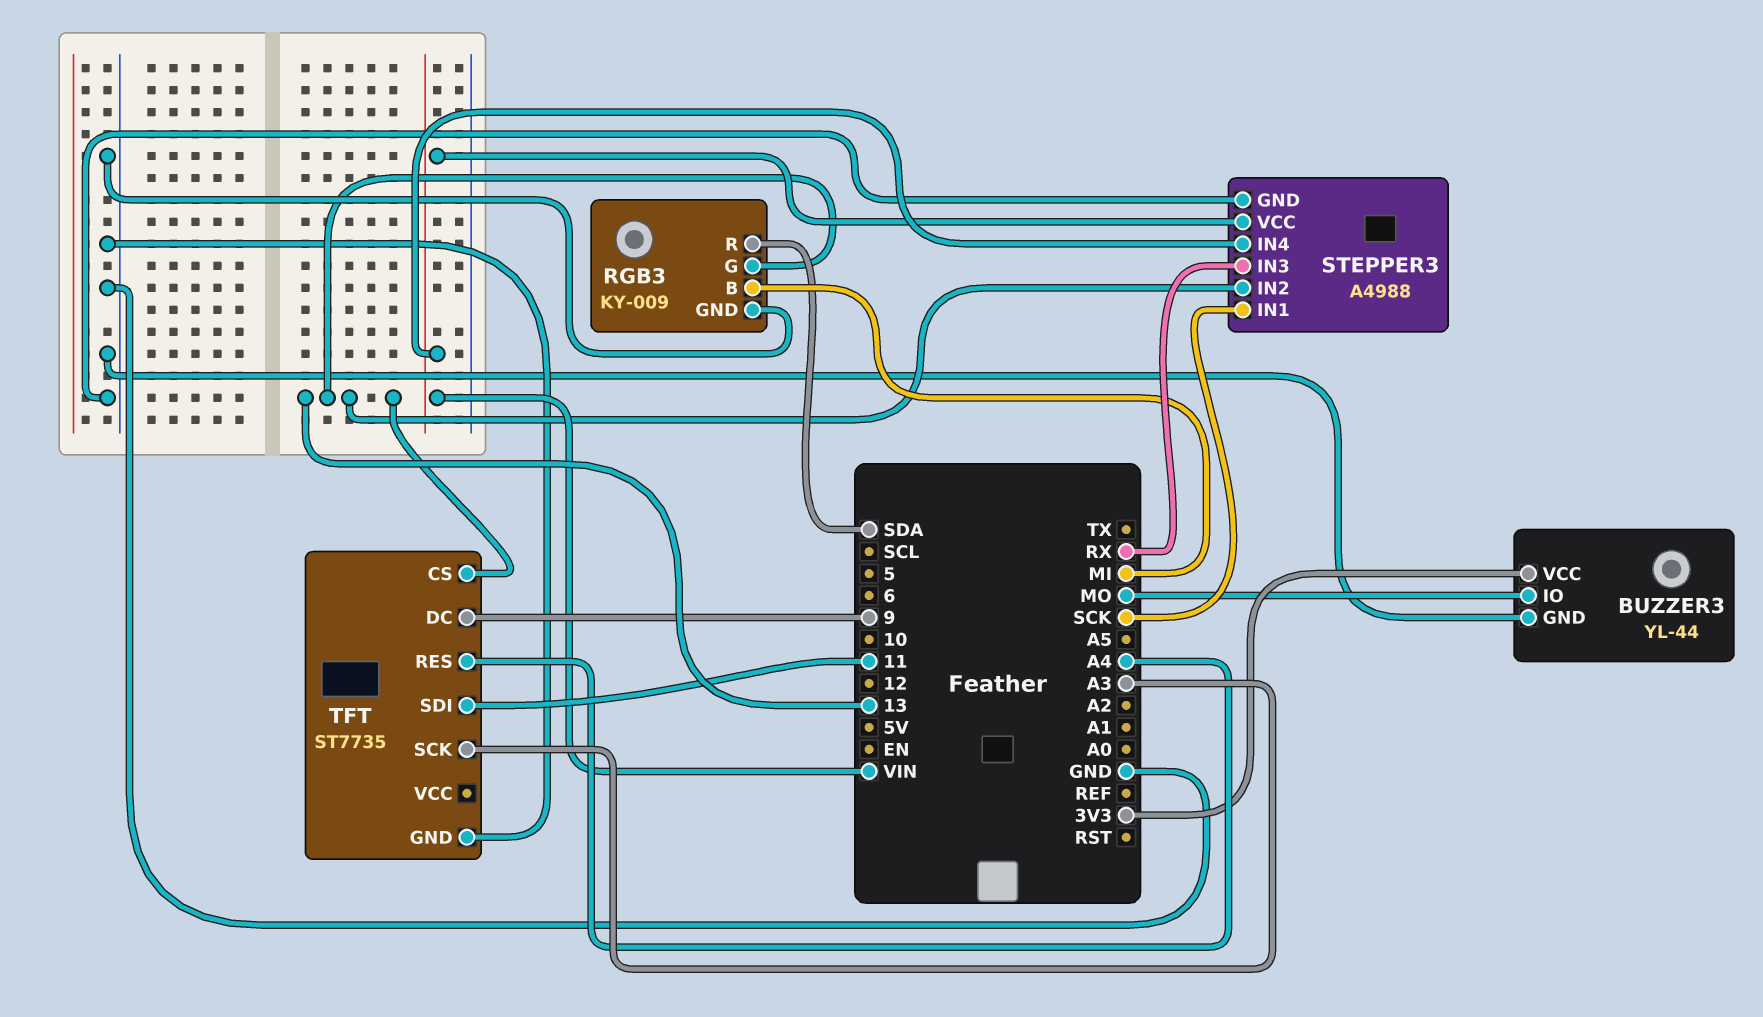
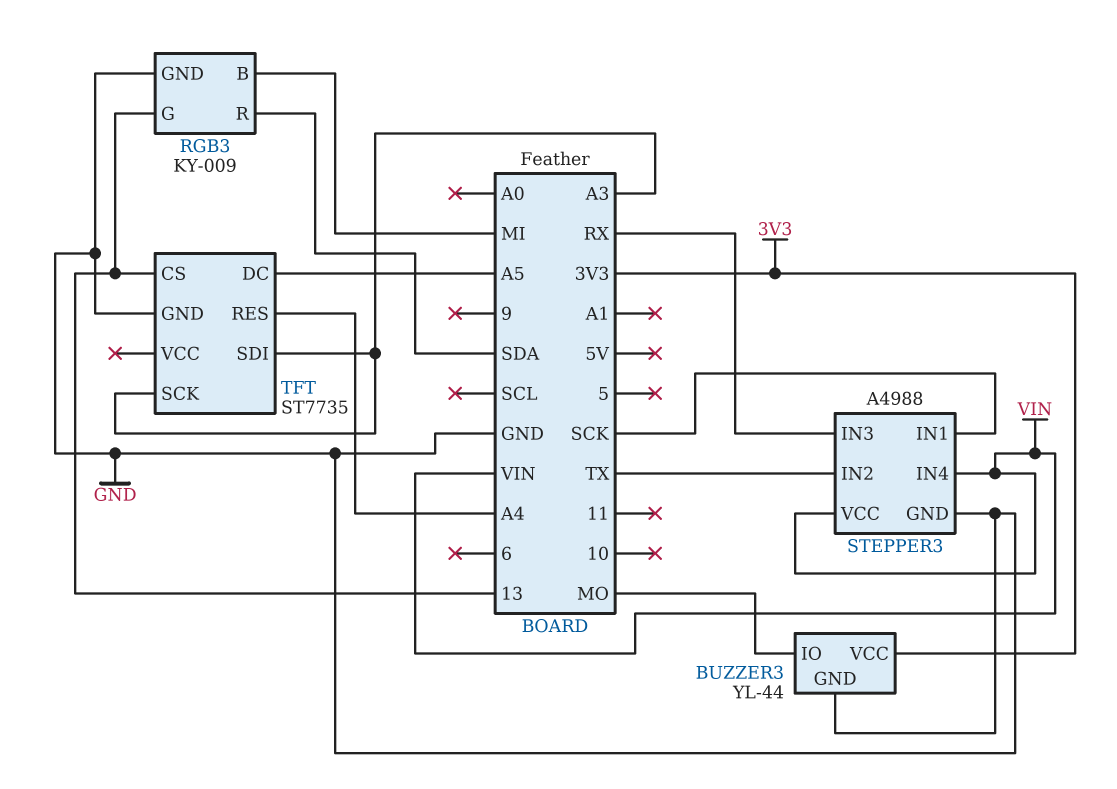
STEPPER3 pin IN2: 13 -> TX
TFT pin DC: 9 -> A5
TFT pin SDI: 11 -> A3

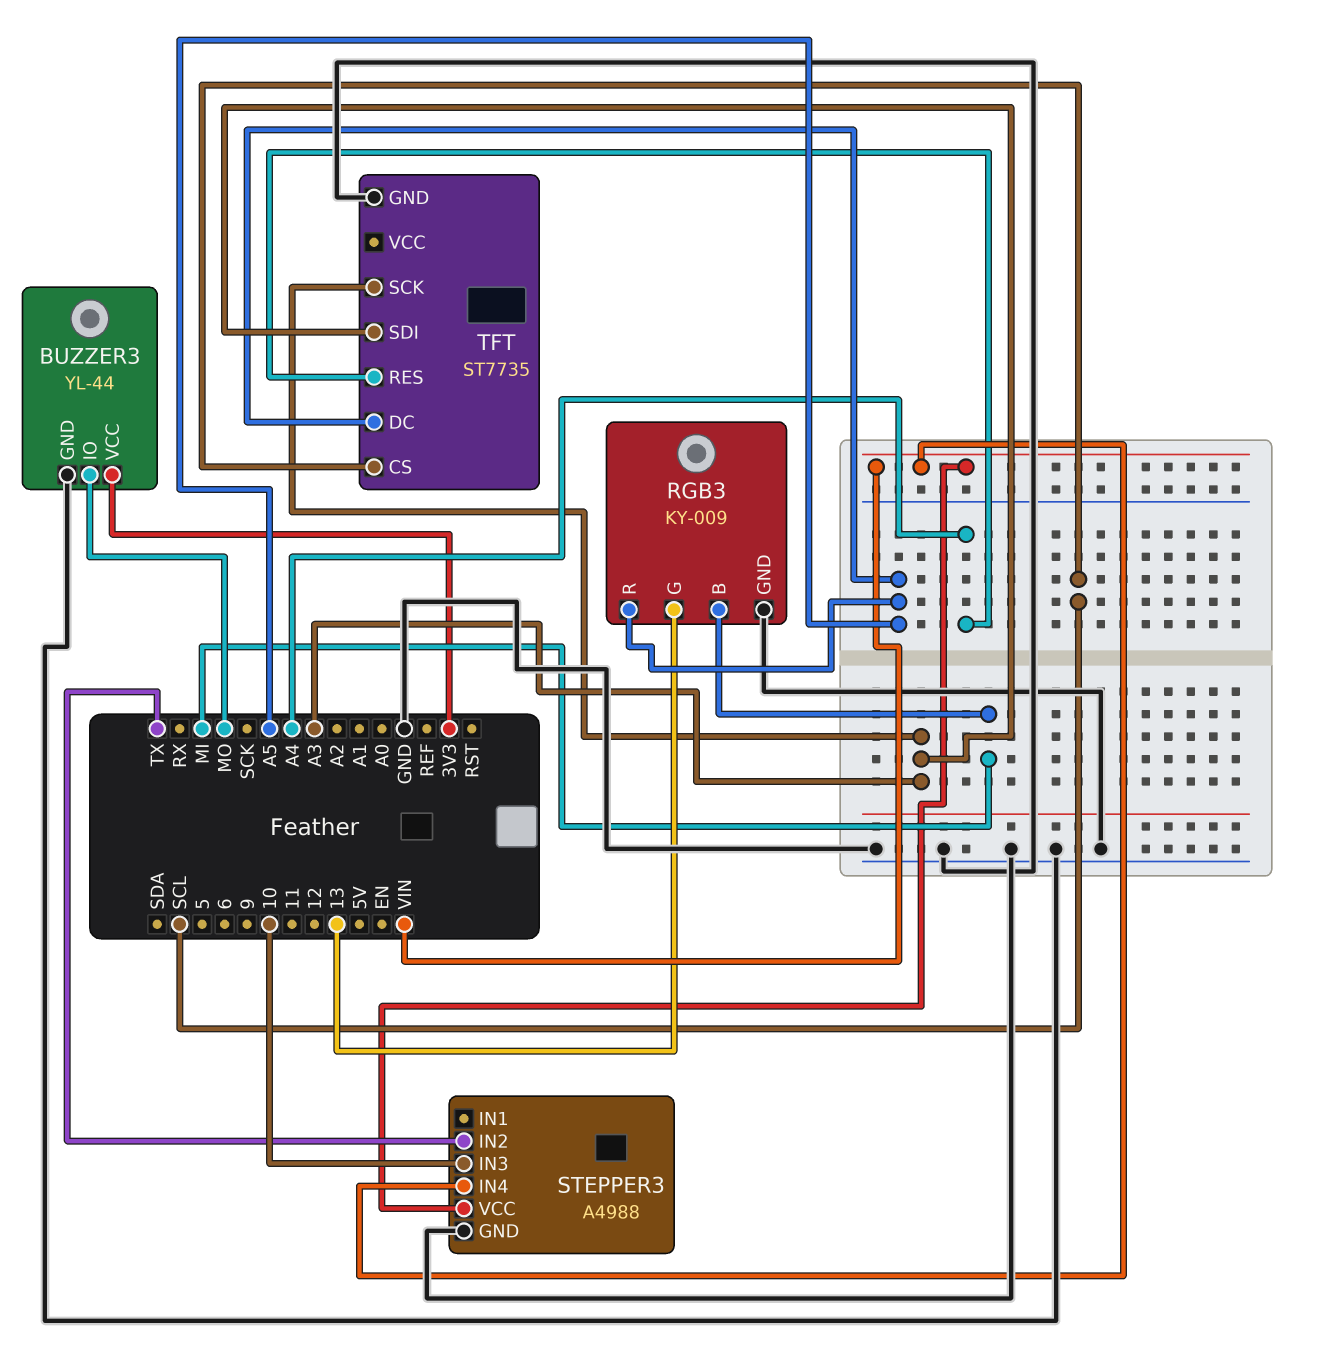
RGB3 pin R: SDA -> A5
STEPPER3 pin IN1: SCK -> none
STEPPER3 pin IN3: RX -> 10
TFT pin CS: 13 -> SCL

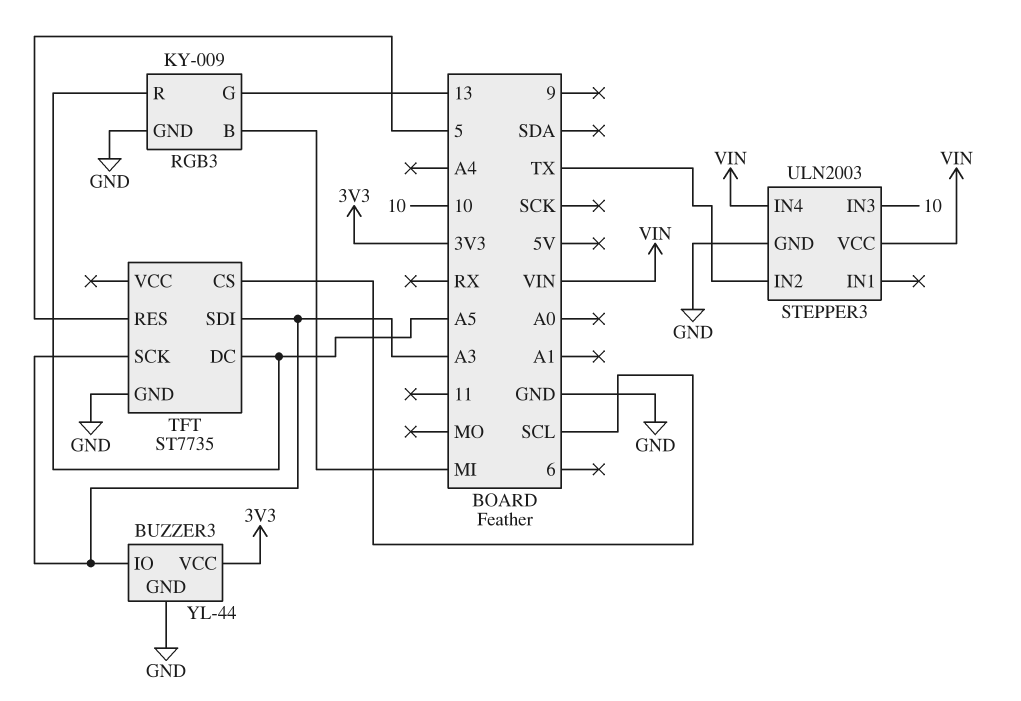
BUZZER3 pin IO: MO -> A3
STEPPER3: A4988 -> ULN2003
TFT pin RES: A4 -> 5

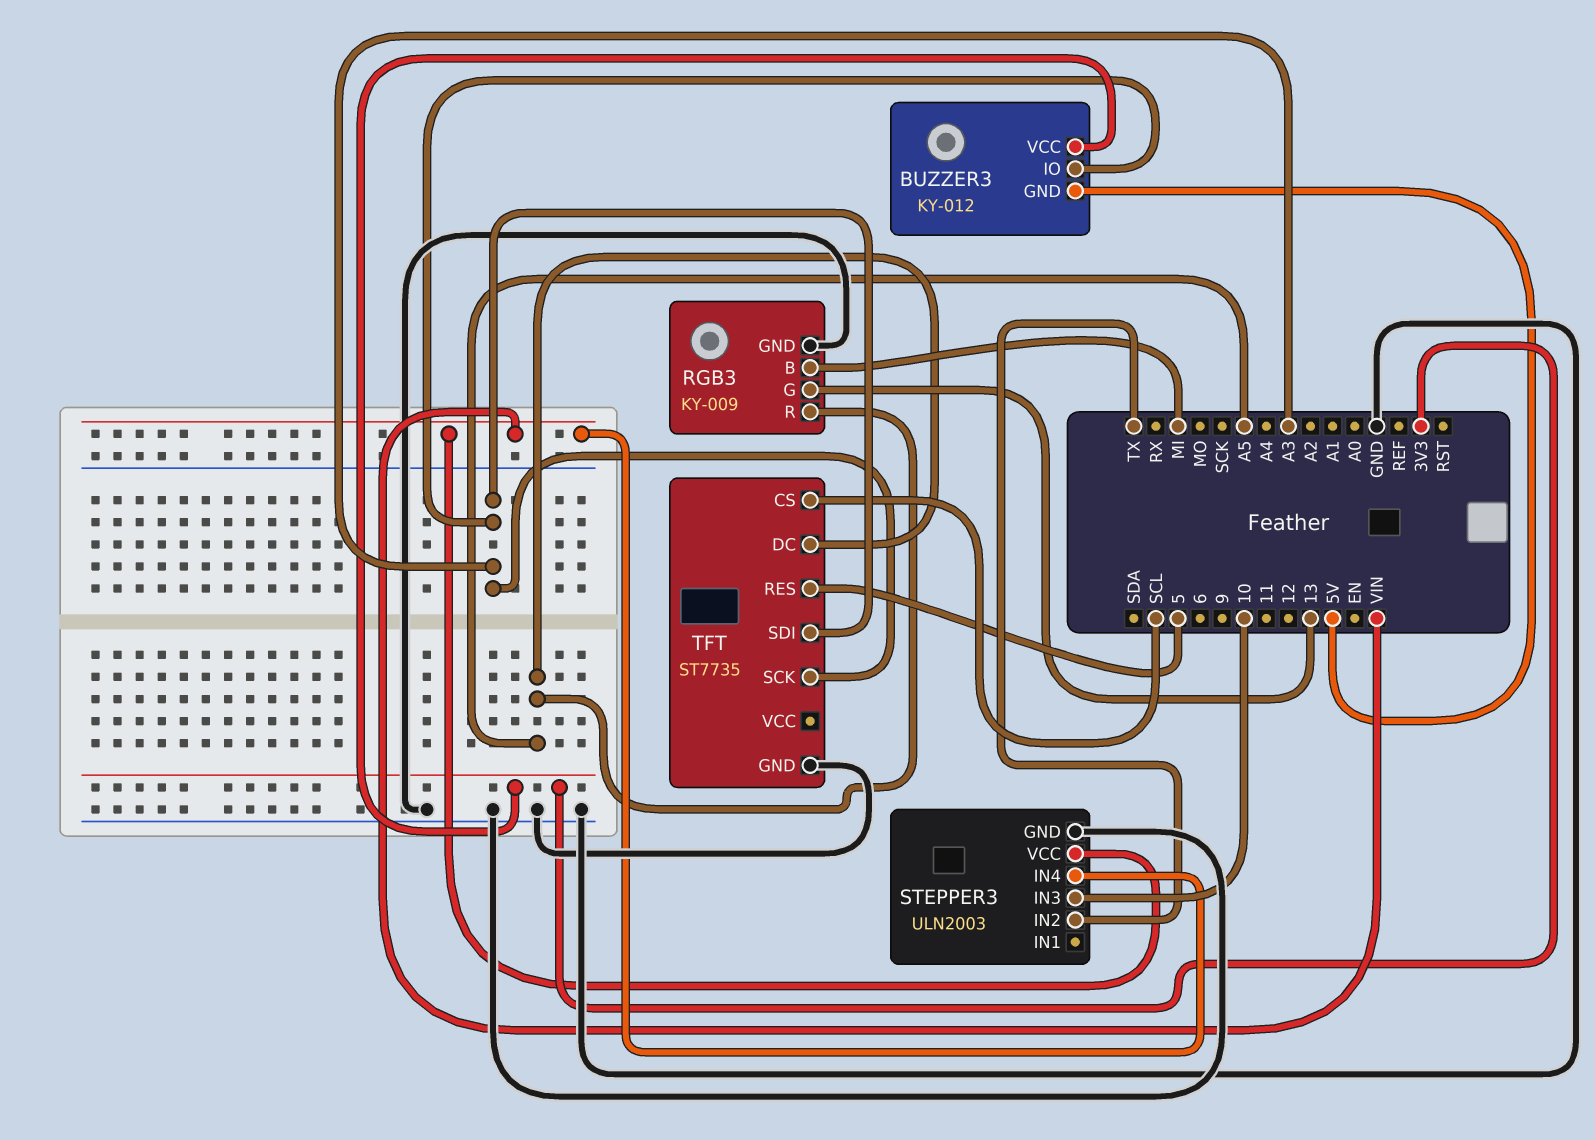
BUZZER3: YL-44 -> KY-012
BUZZER3 pin GND: GND -> 5V

